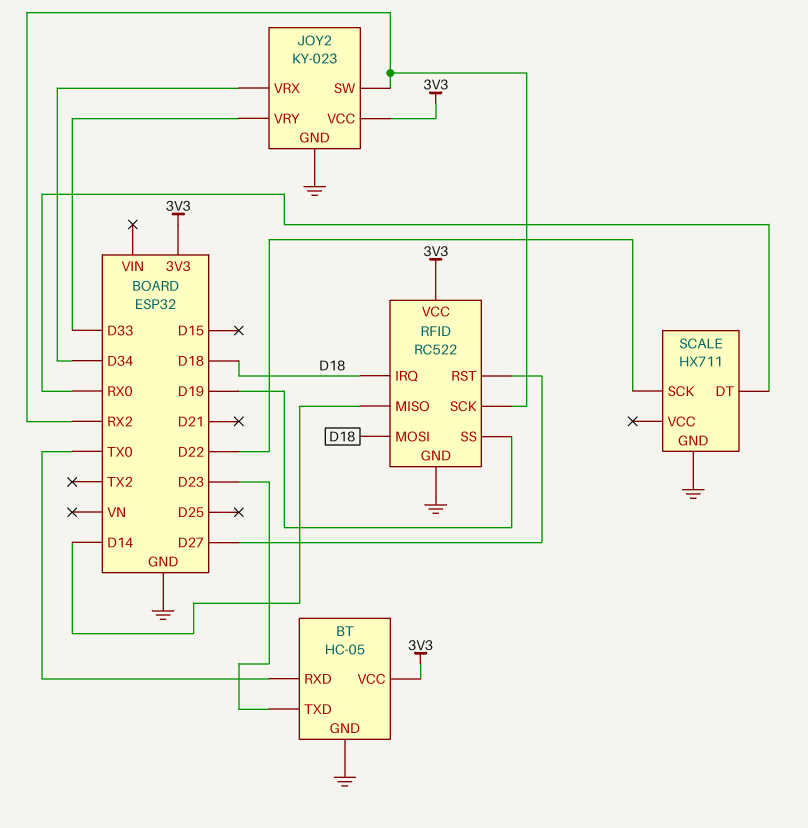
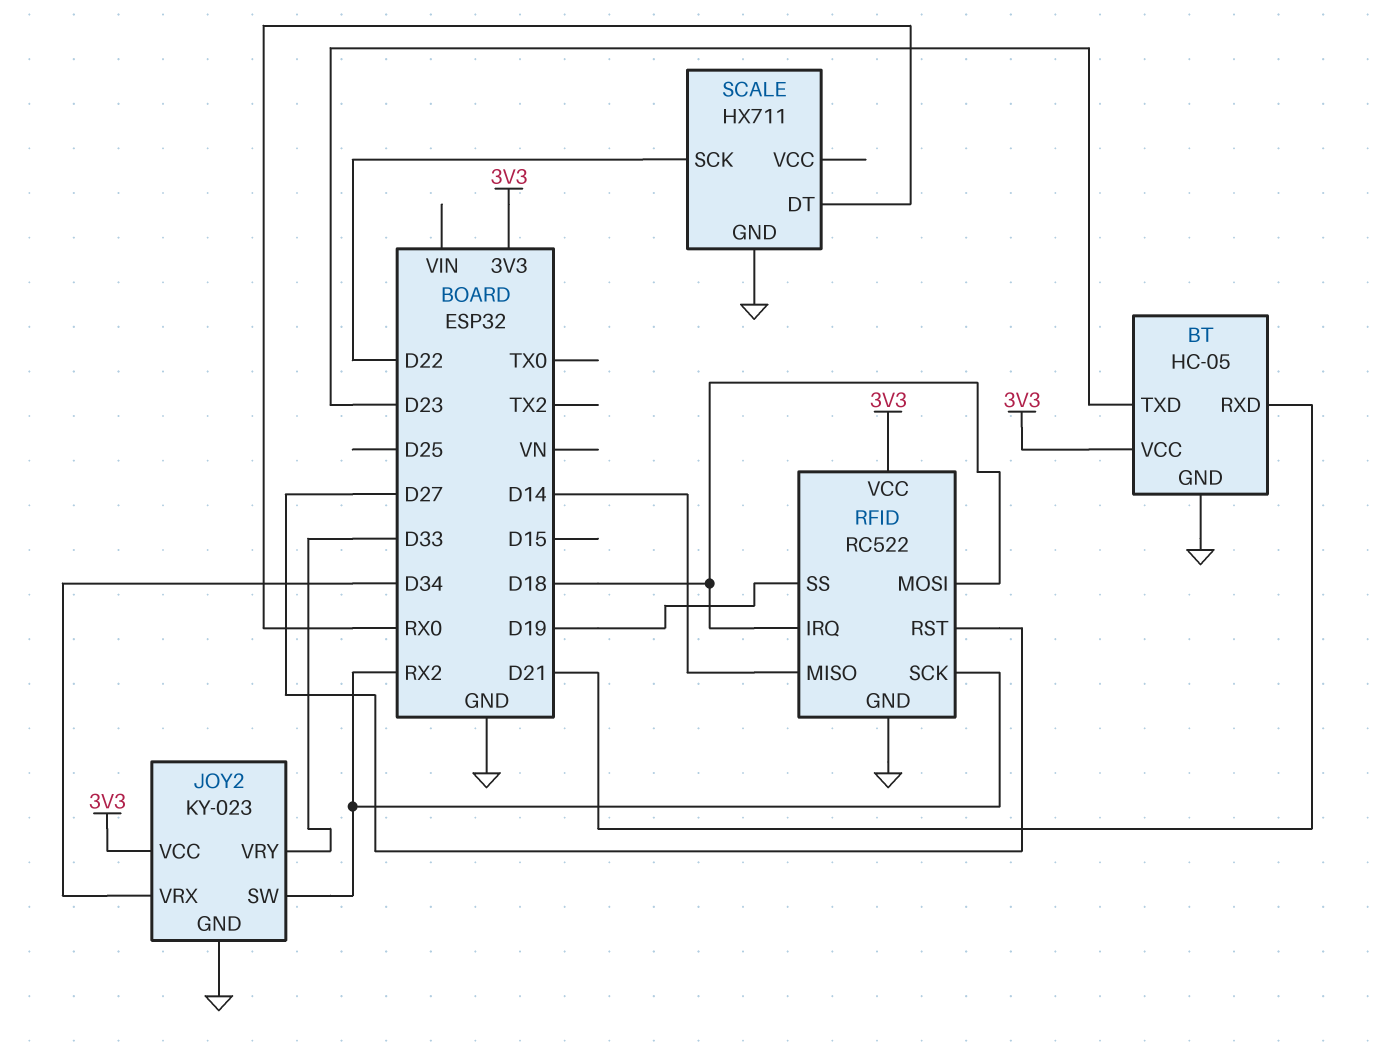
BT pin RXD: TX0 -> D21

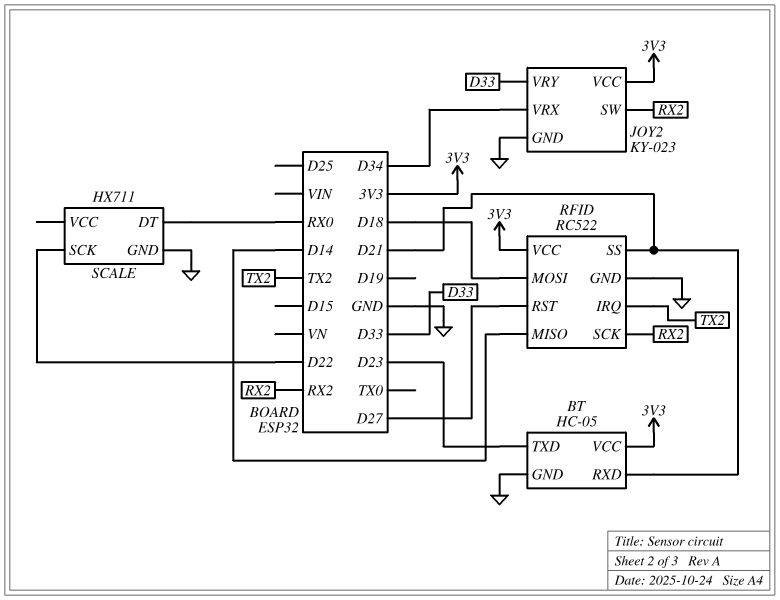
RFID pin IRQ: D18 -> TX2
RFID pin SS: D19 -> D21

